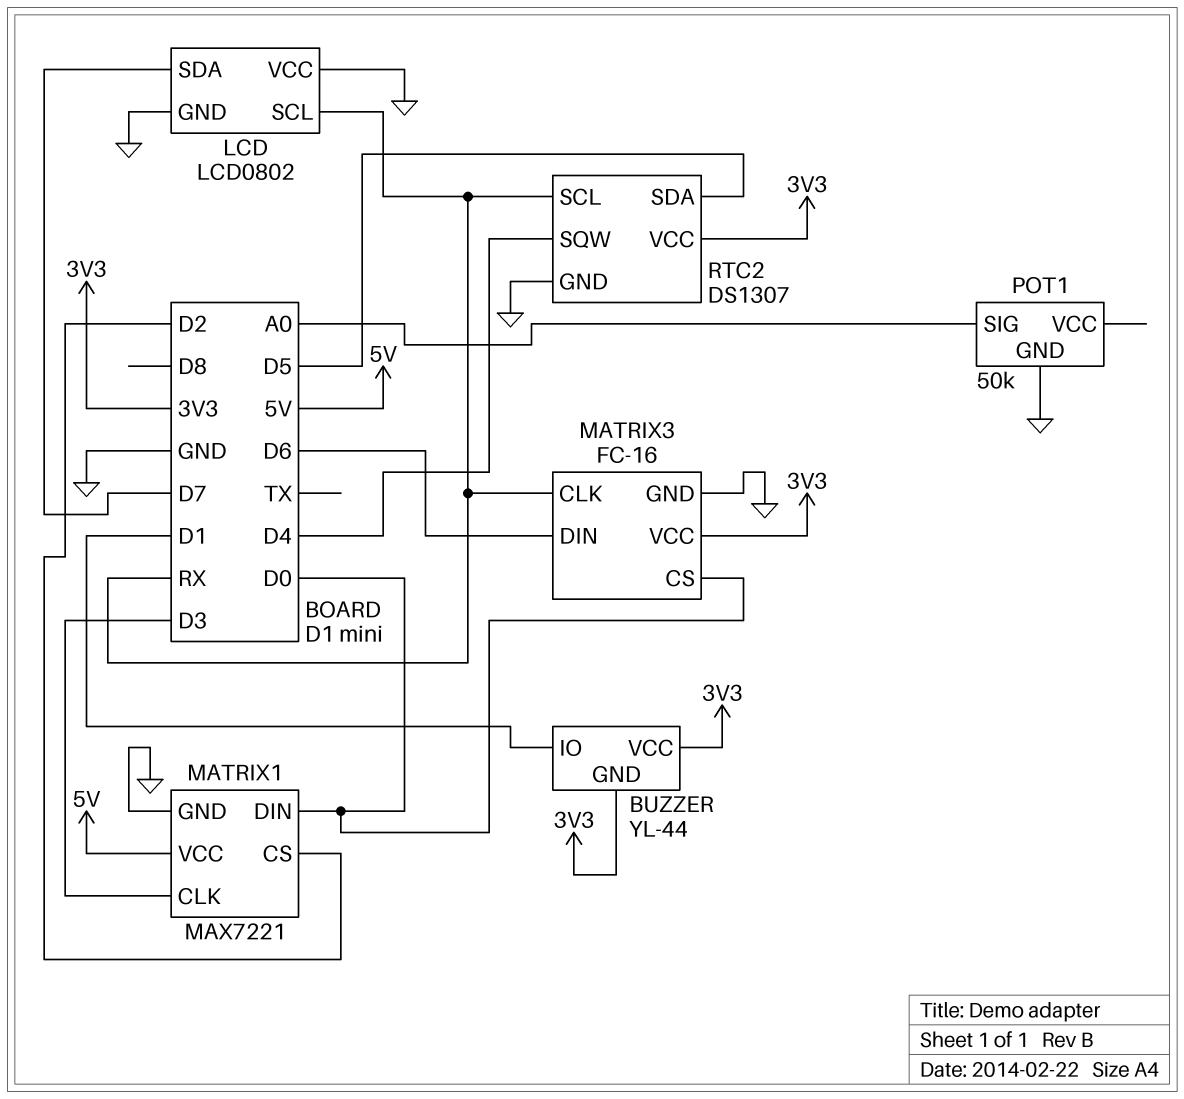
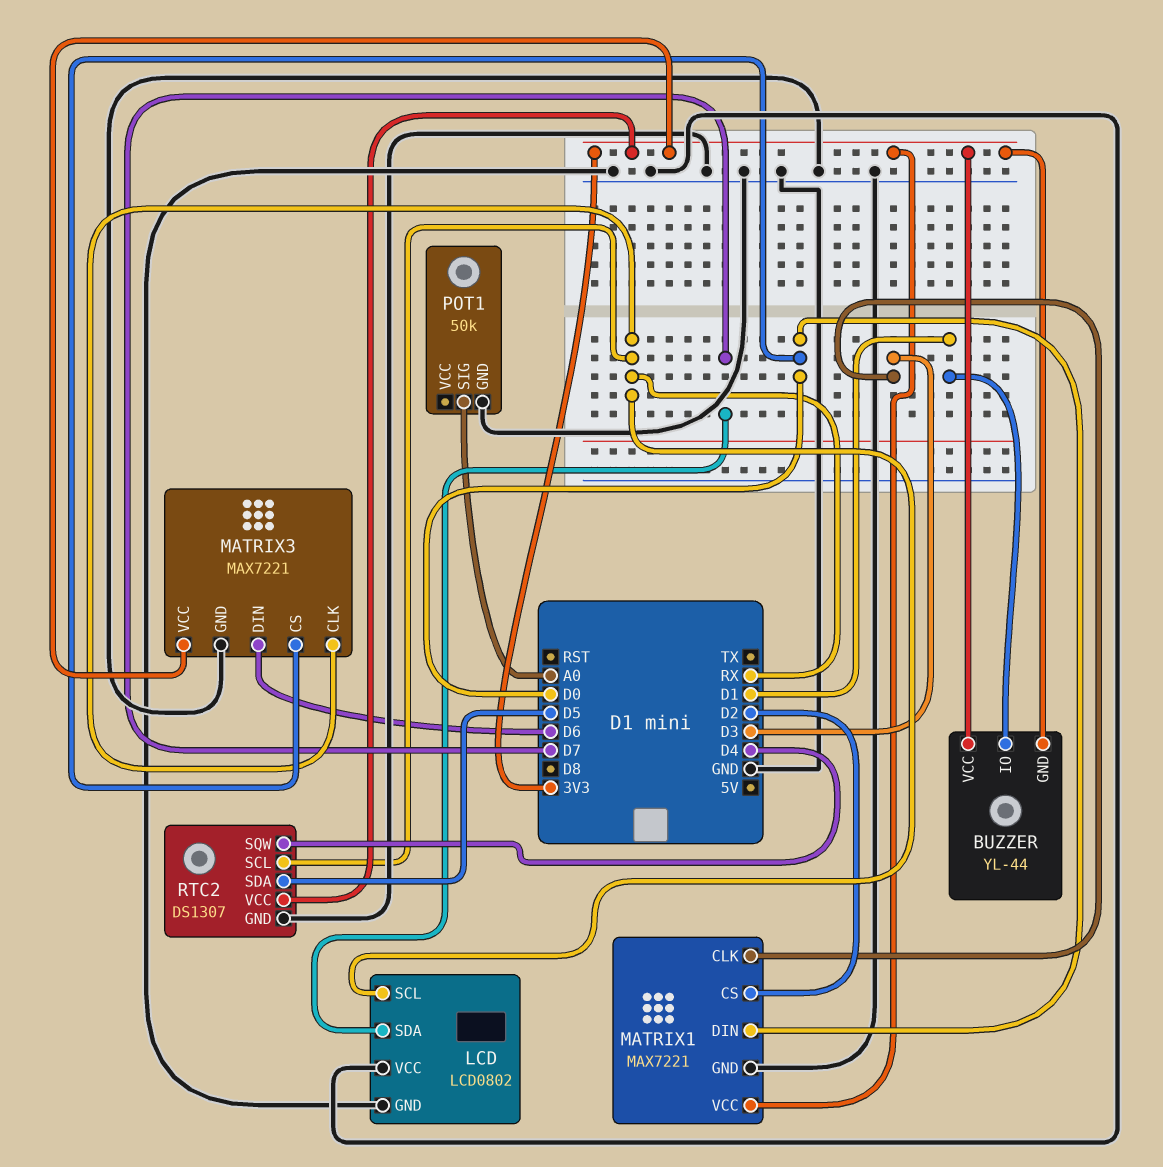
MATRIX1 pin VCC: 5V -> 3V3
MATRIX3: FC-16 -> MAX7221

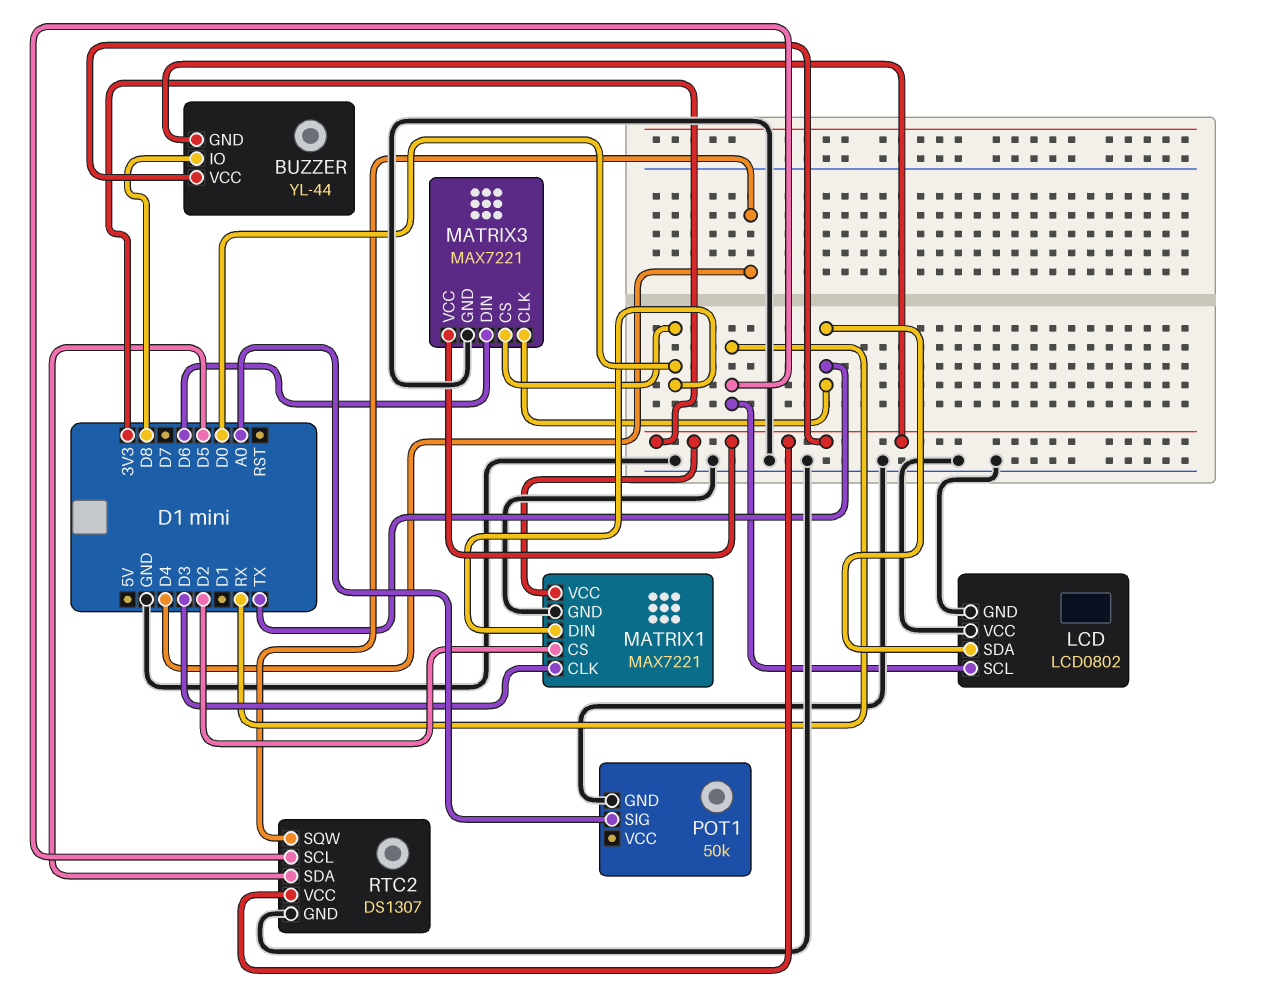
BUZZER pin IO: D1 -> D8
LCD pin SDA: D7 -> TX
MATRIX3 pin CLK: RX -> TX

